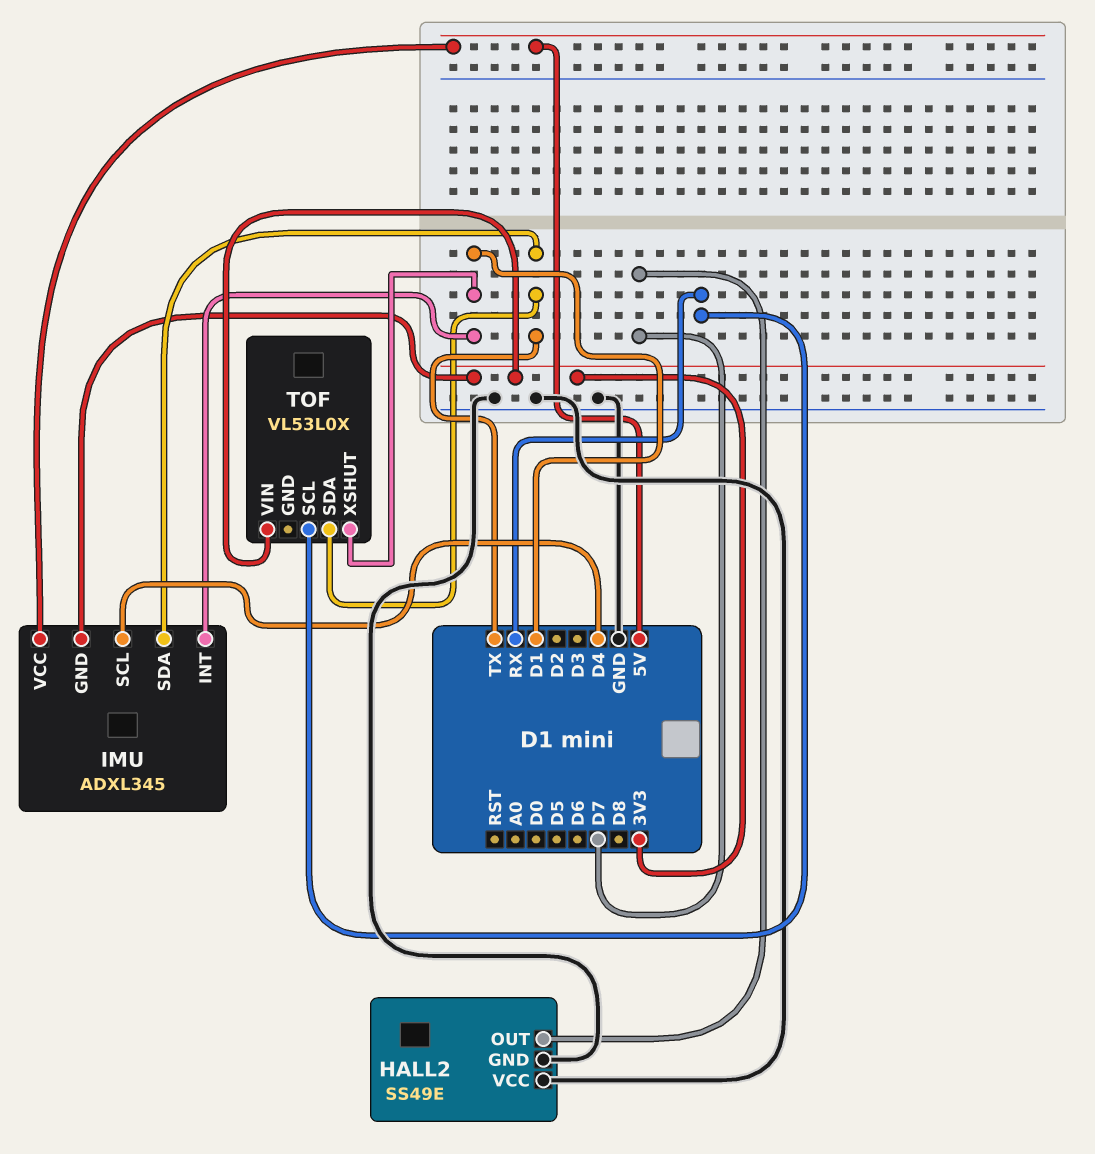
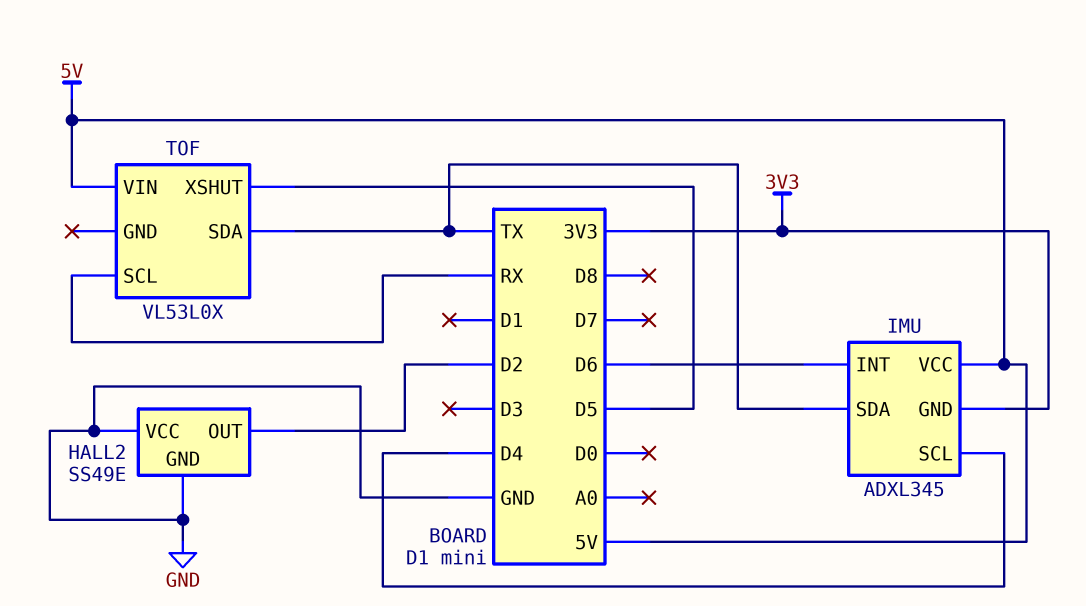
HALL2 pin OUT: D7 -> D2
IMU pin INT: D1 -> D6
TOF pin VIN: 3V3 -> 5V
TOF pin XSHUT: D1 -> D5

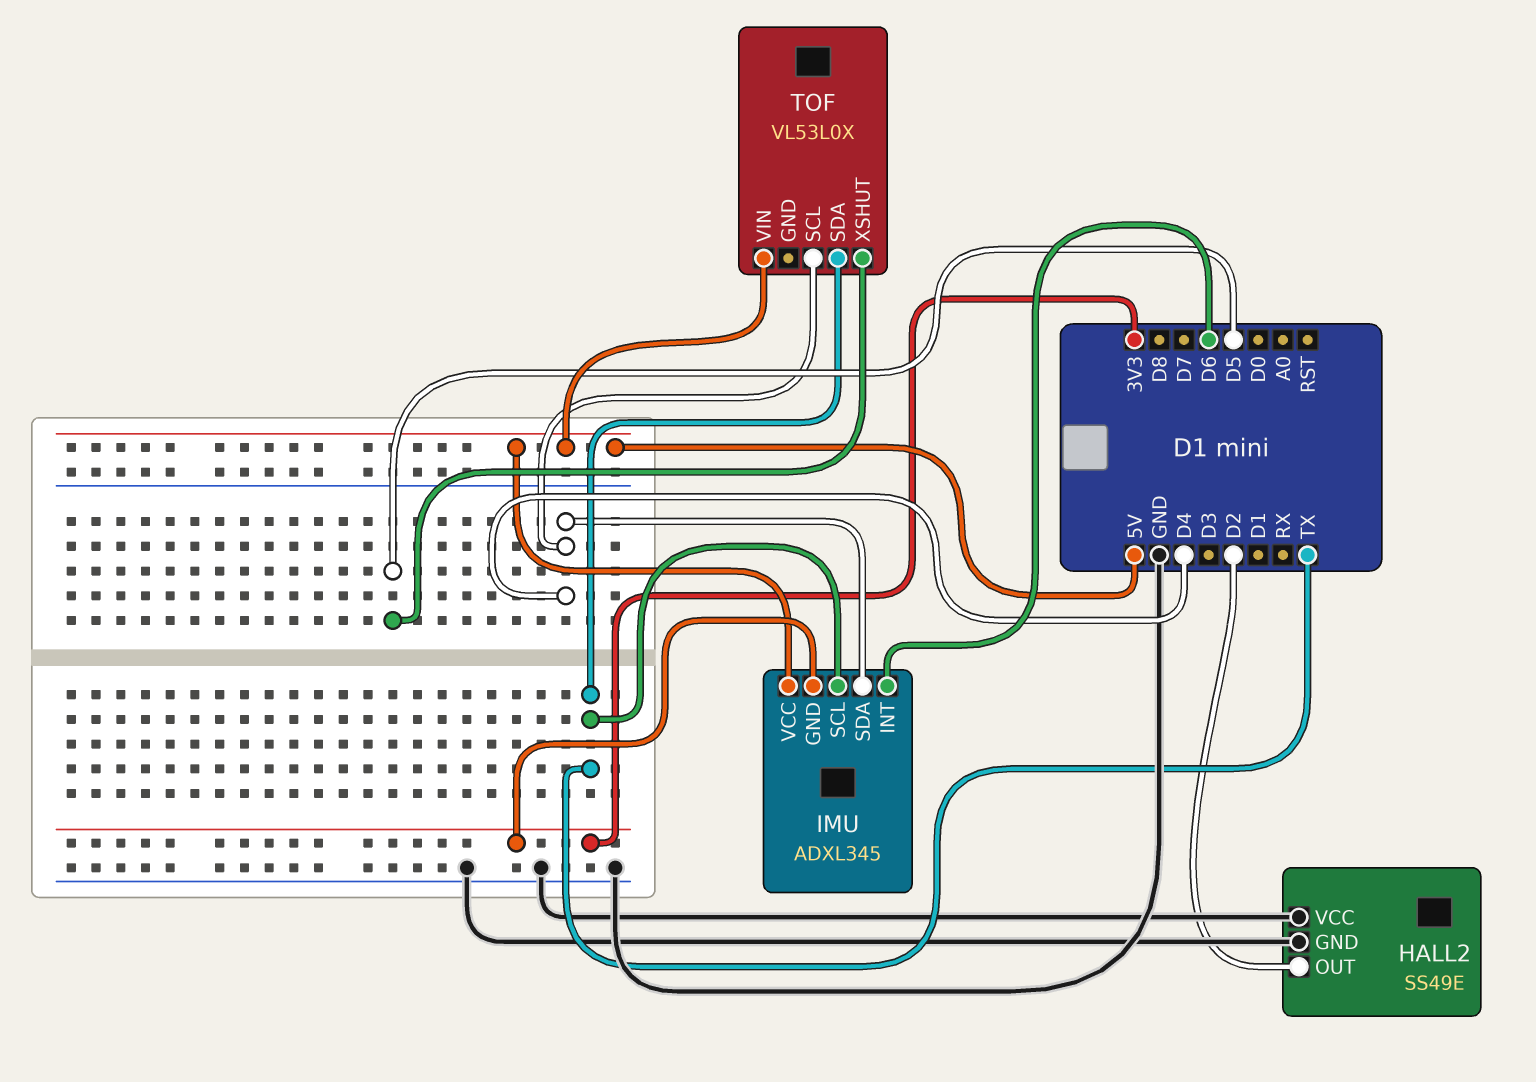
IMU pin SCL: D4 -> TX
IMU pin SDA: TX -> D4
TOF pin SCL: RX -> D4

